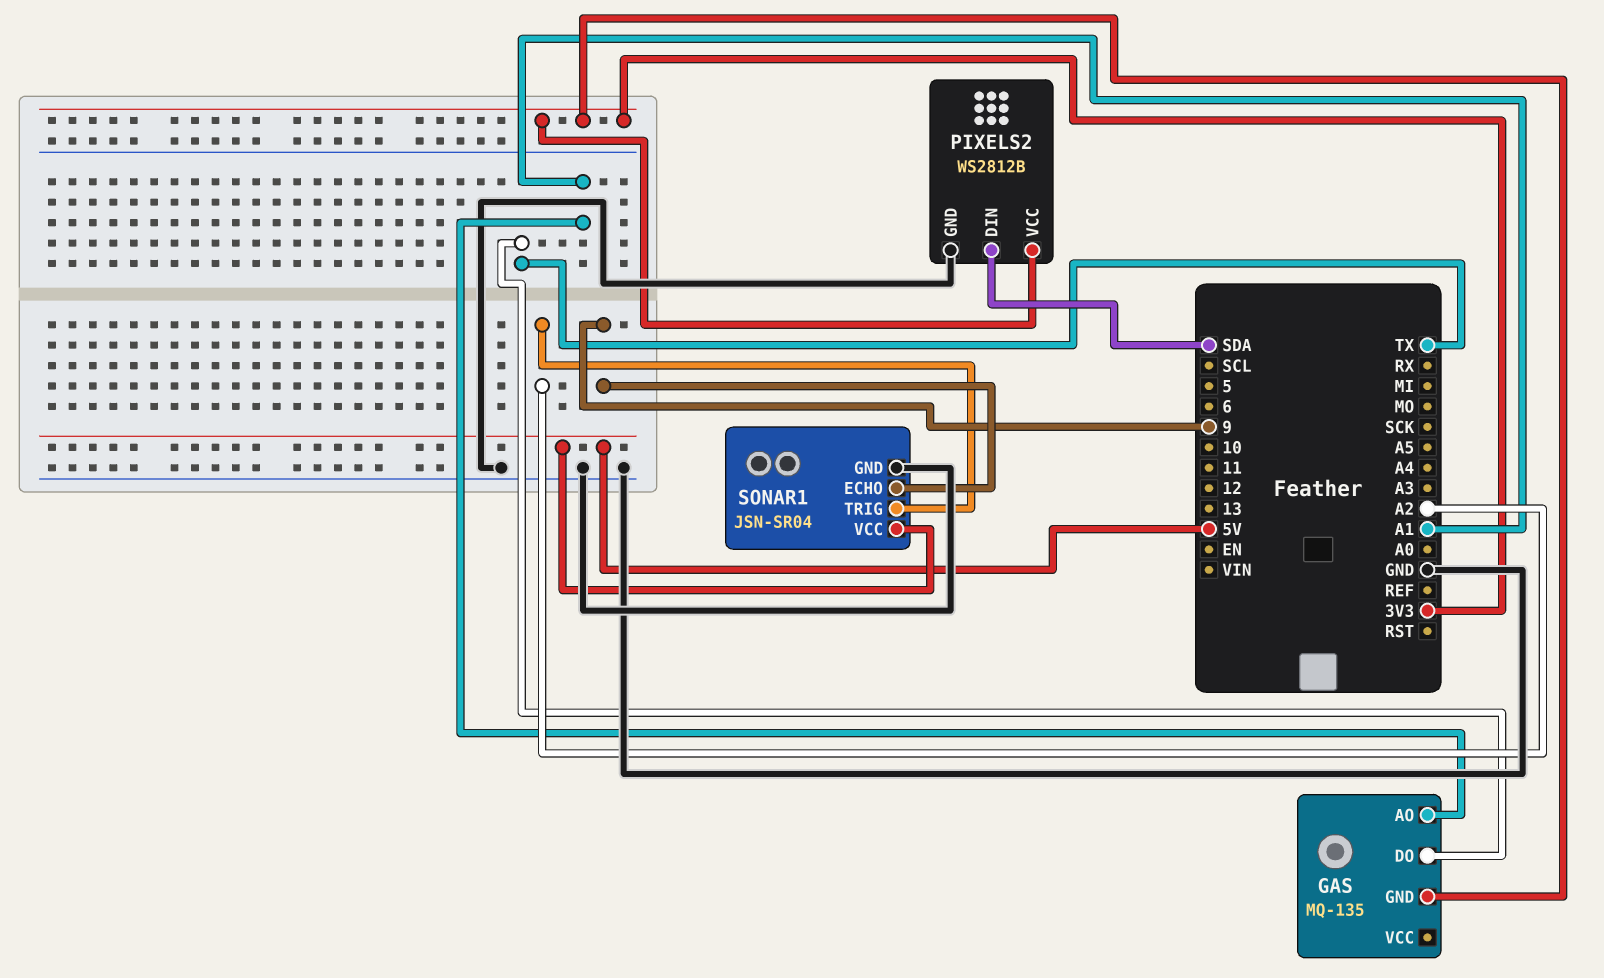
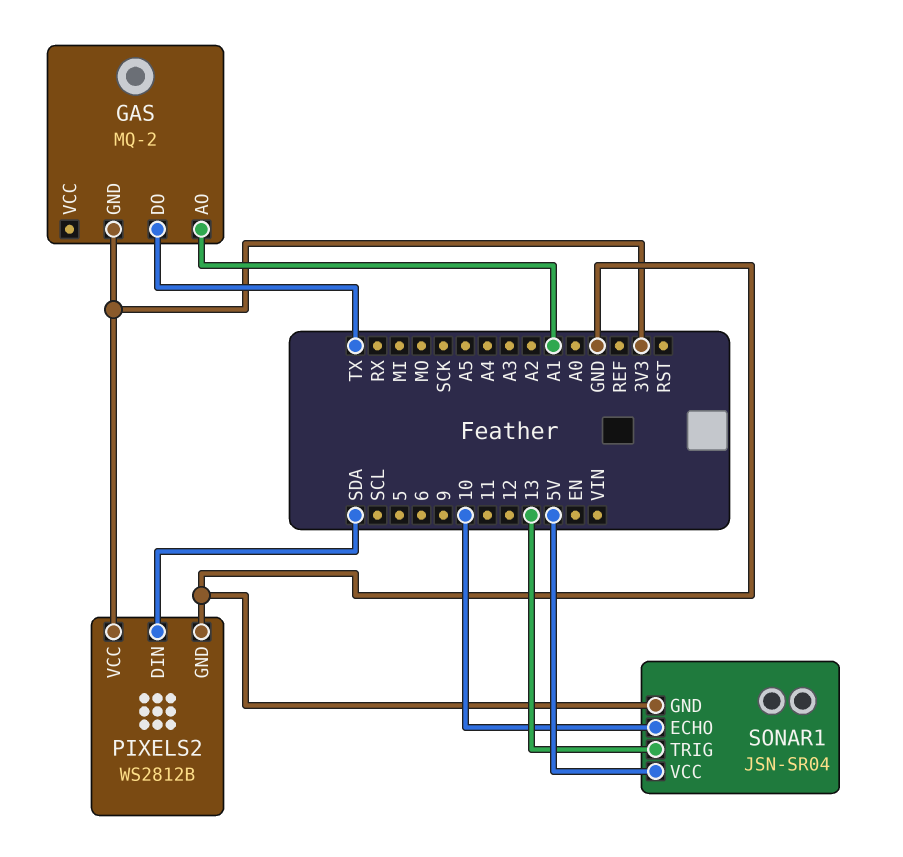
GAS: MQ-135 -> MQ-2
SONAR1 pin ECHO: 9 -> 10
SONAR1 pin TRIG: A2 -> 13

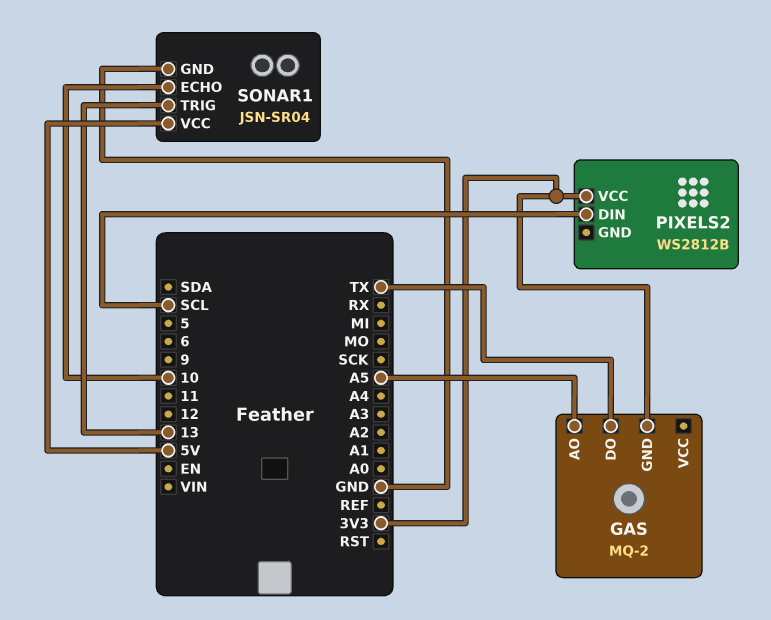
GAS pin AO: A1 -> A5
PIXELS2 pin DIN: SDA -> SCL
PIXELS2 pin GND: GND -> none

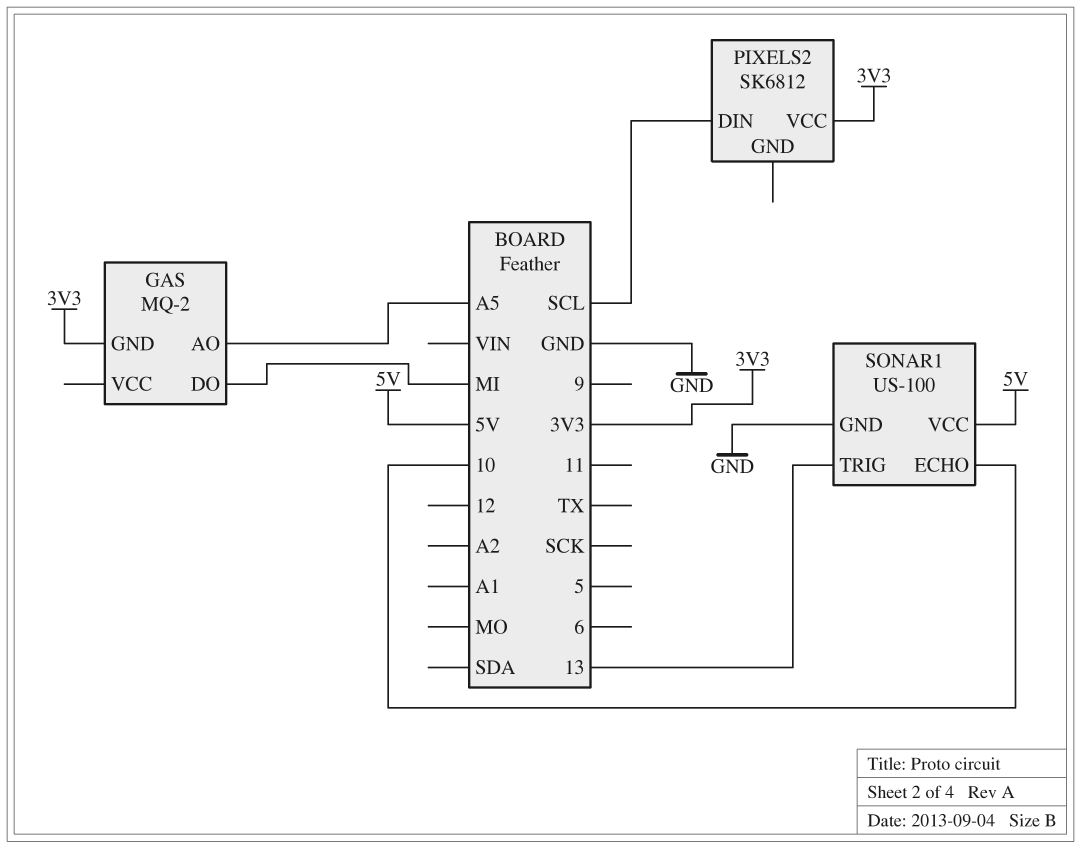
GAS pin DO: TX -> MI
PIXELS2: WS2812B -> SK6812
SONAR1: JSN-SR04 -> US-100

